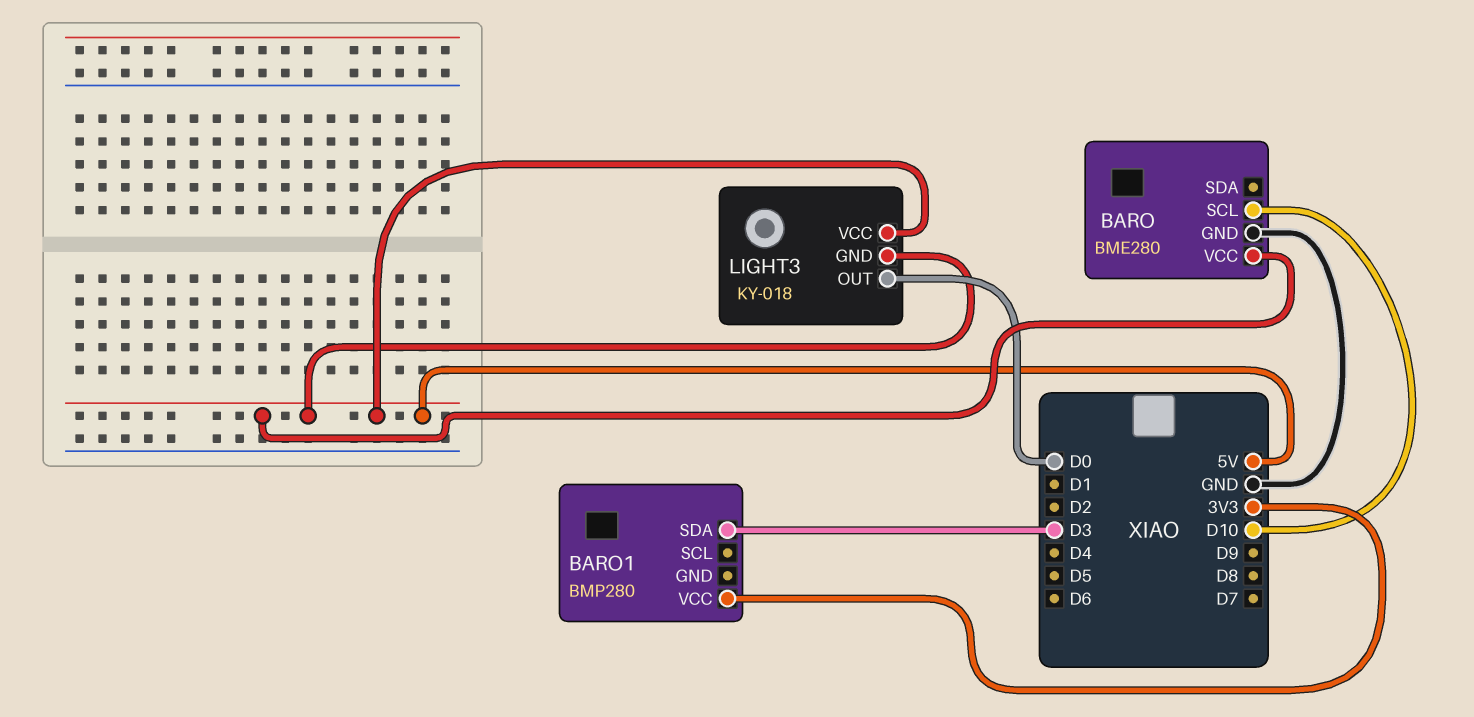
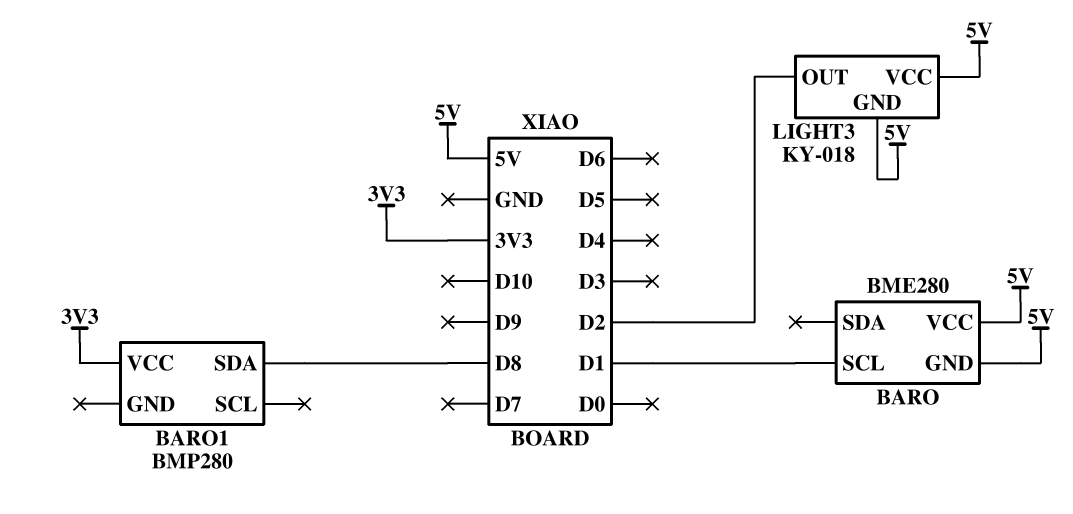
BARO pin GND: GND -> 5V
BARO pin SCL: D10 -> D1
BARO1 pin SDA: D3 -> D8
LIGHT3 pin OUT: D0 -> D2

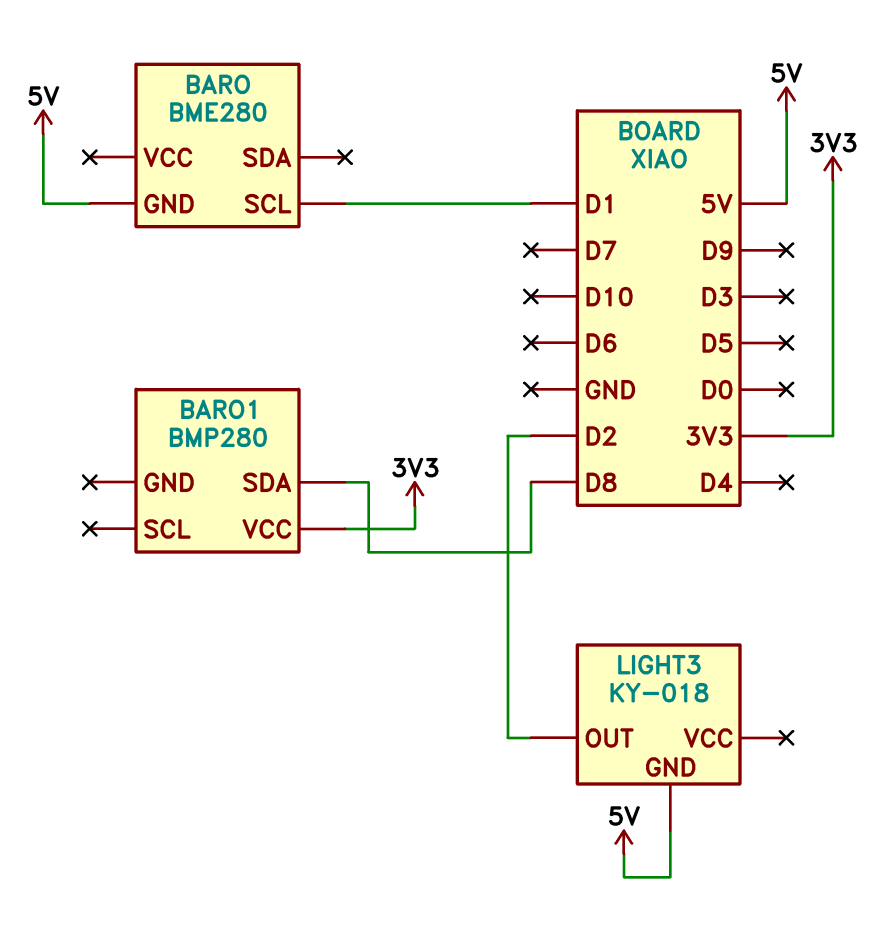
BARO pin VCC: 5V -> none
LIGHT3 pin VCC: 5V -> none

